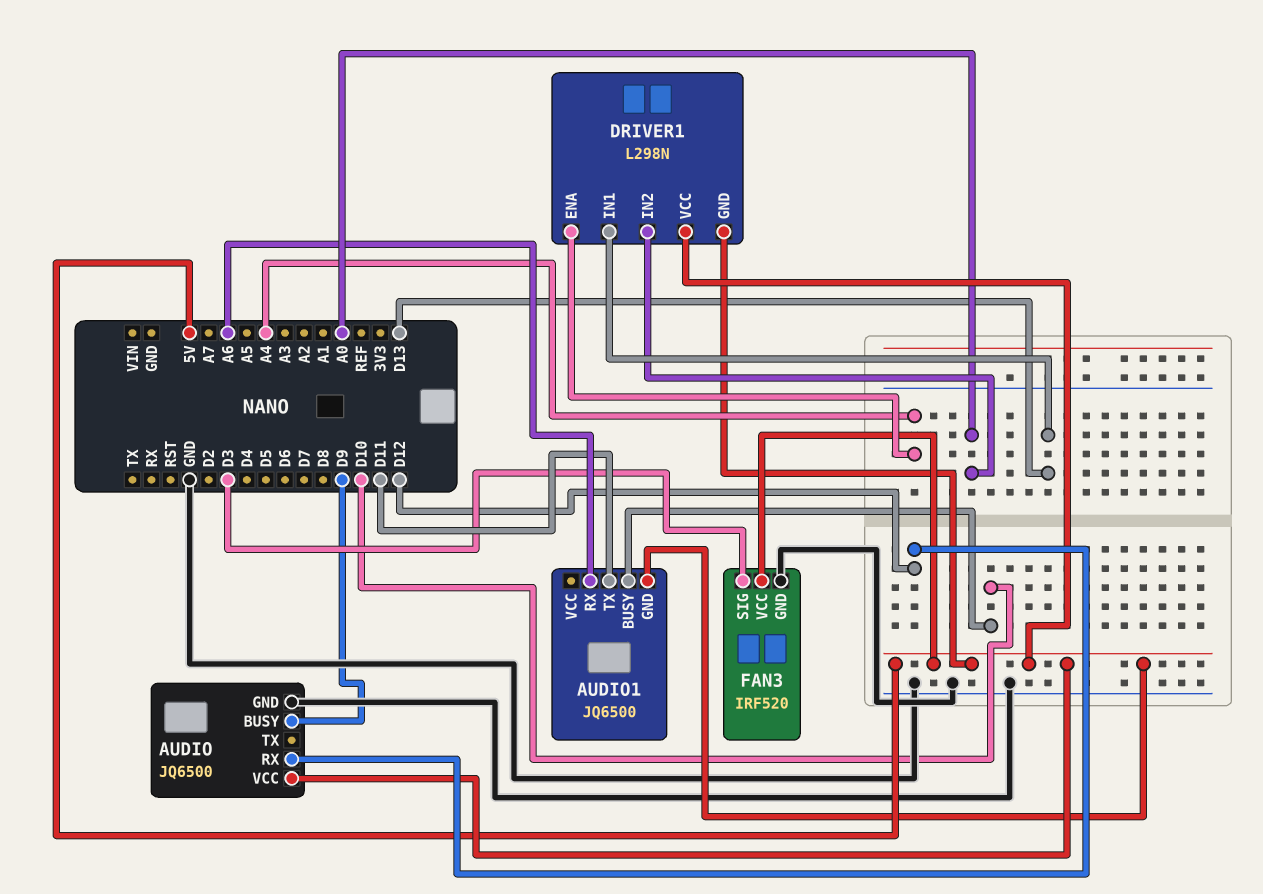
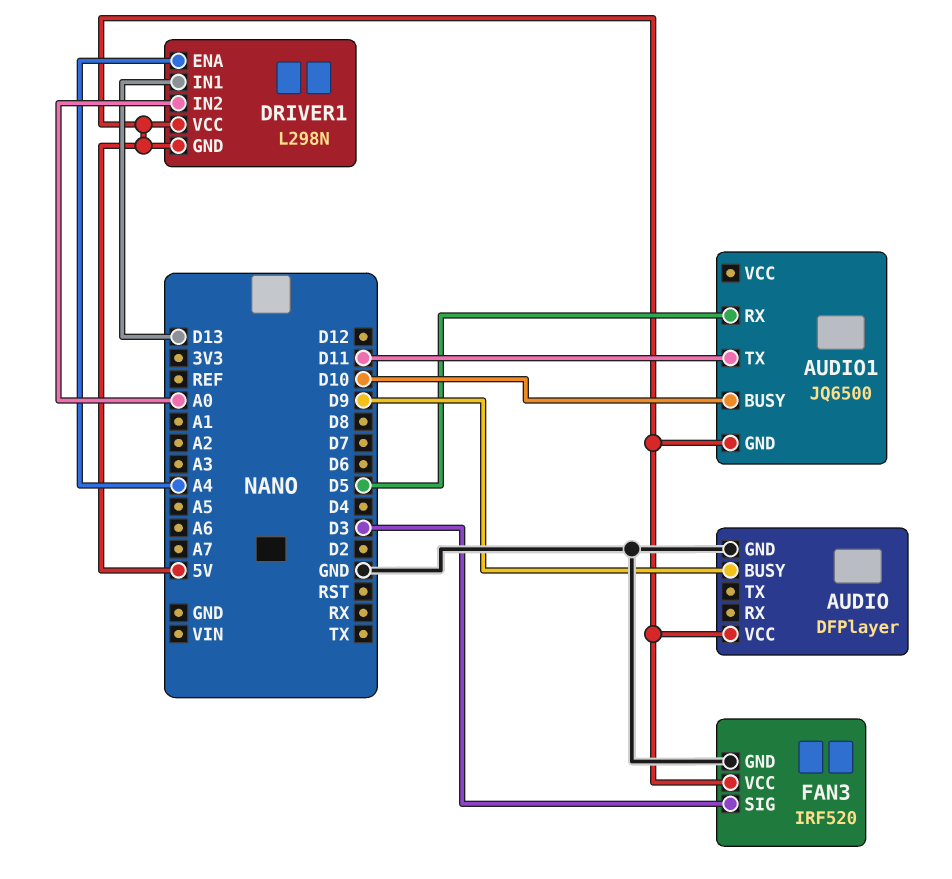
AUDIO: JQ6500 -> DFPlayer
AUDIO pin RX: D12 -> none
AUDIO1 pin RX: A6 -> D5

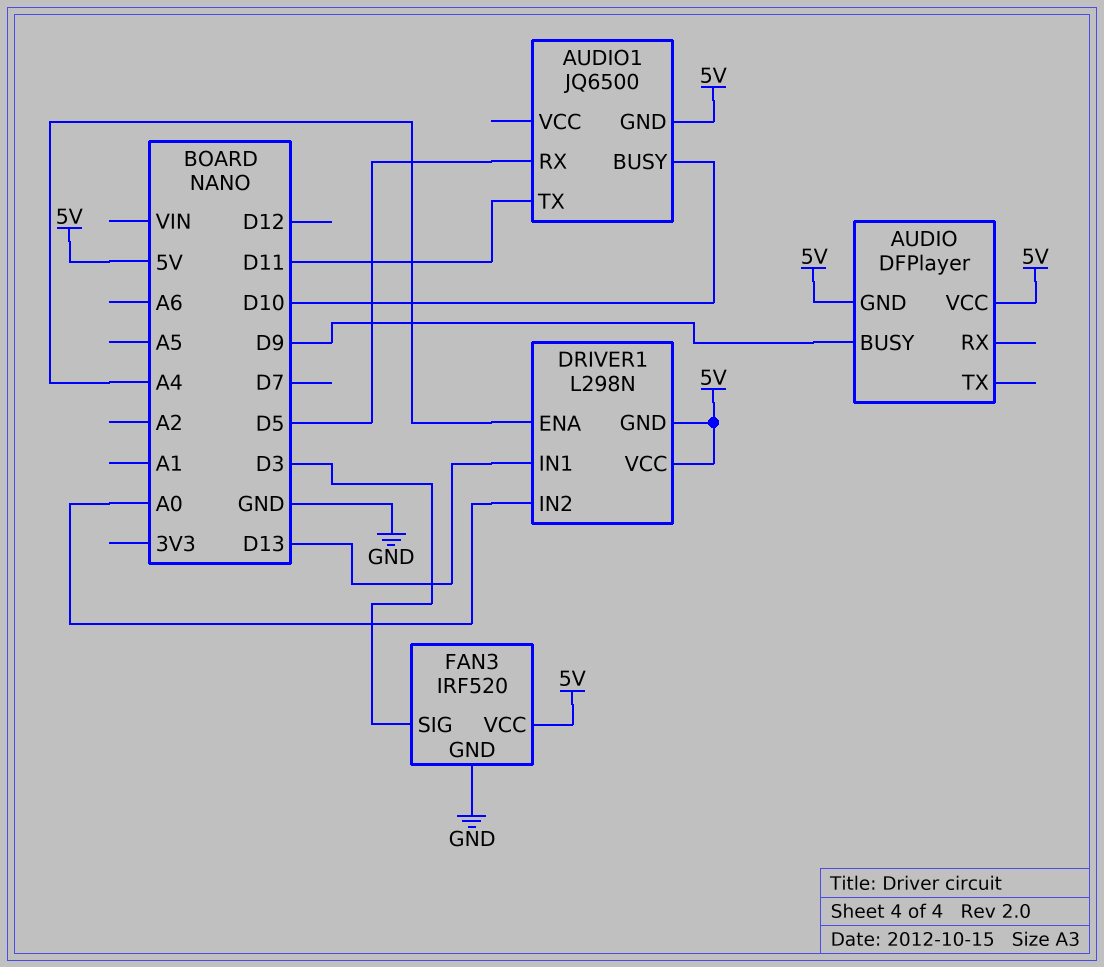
AUDIO pin GND: GND -> 5V

